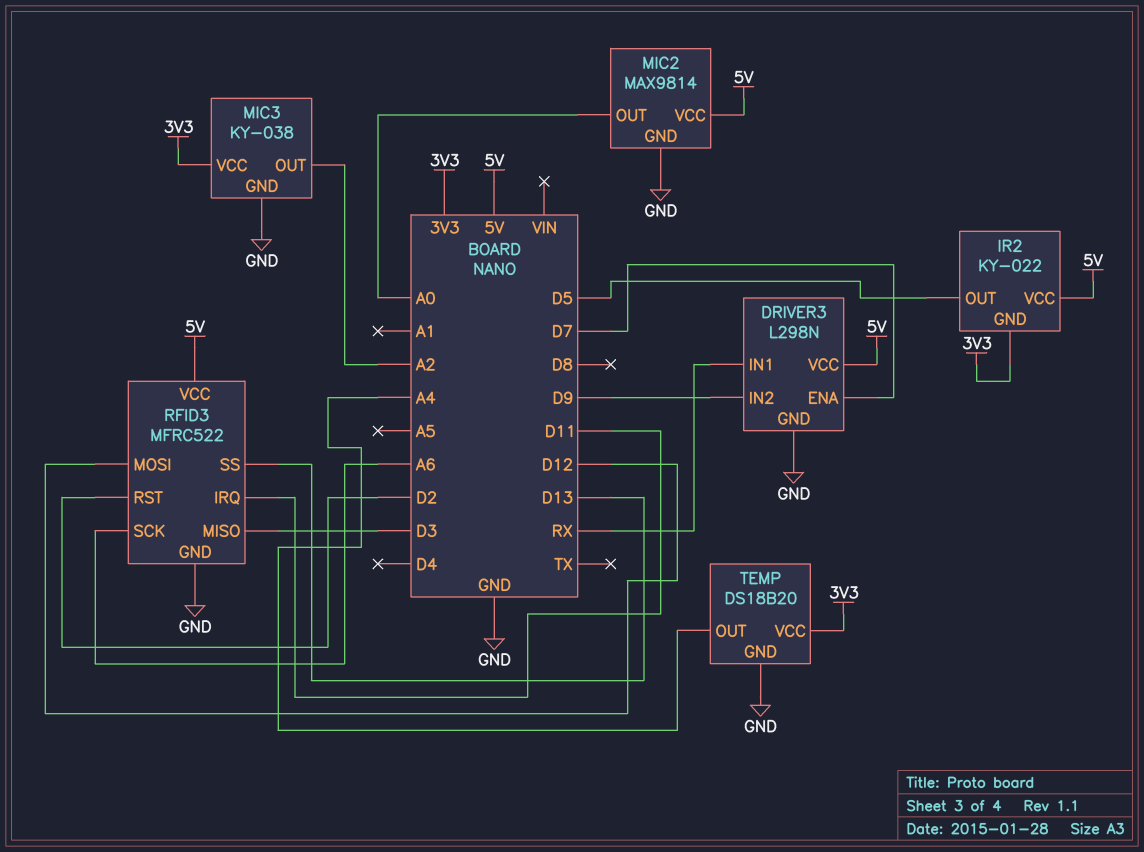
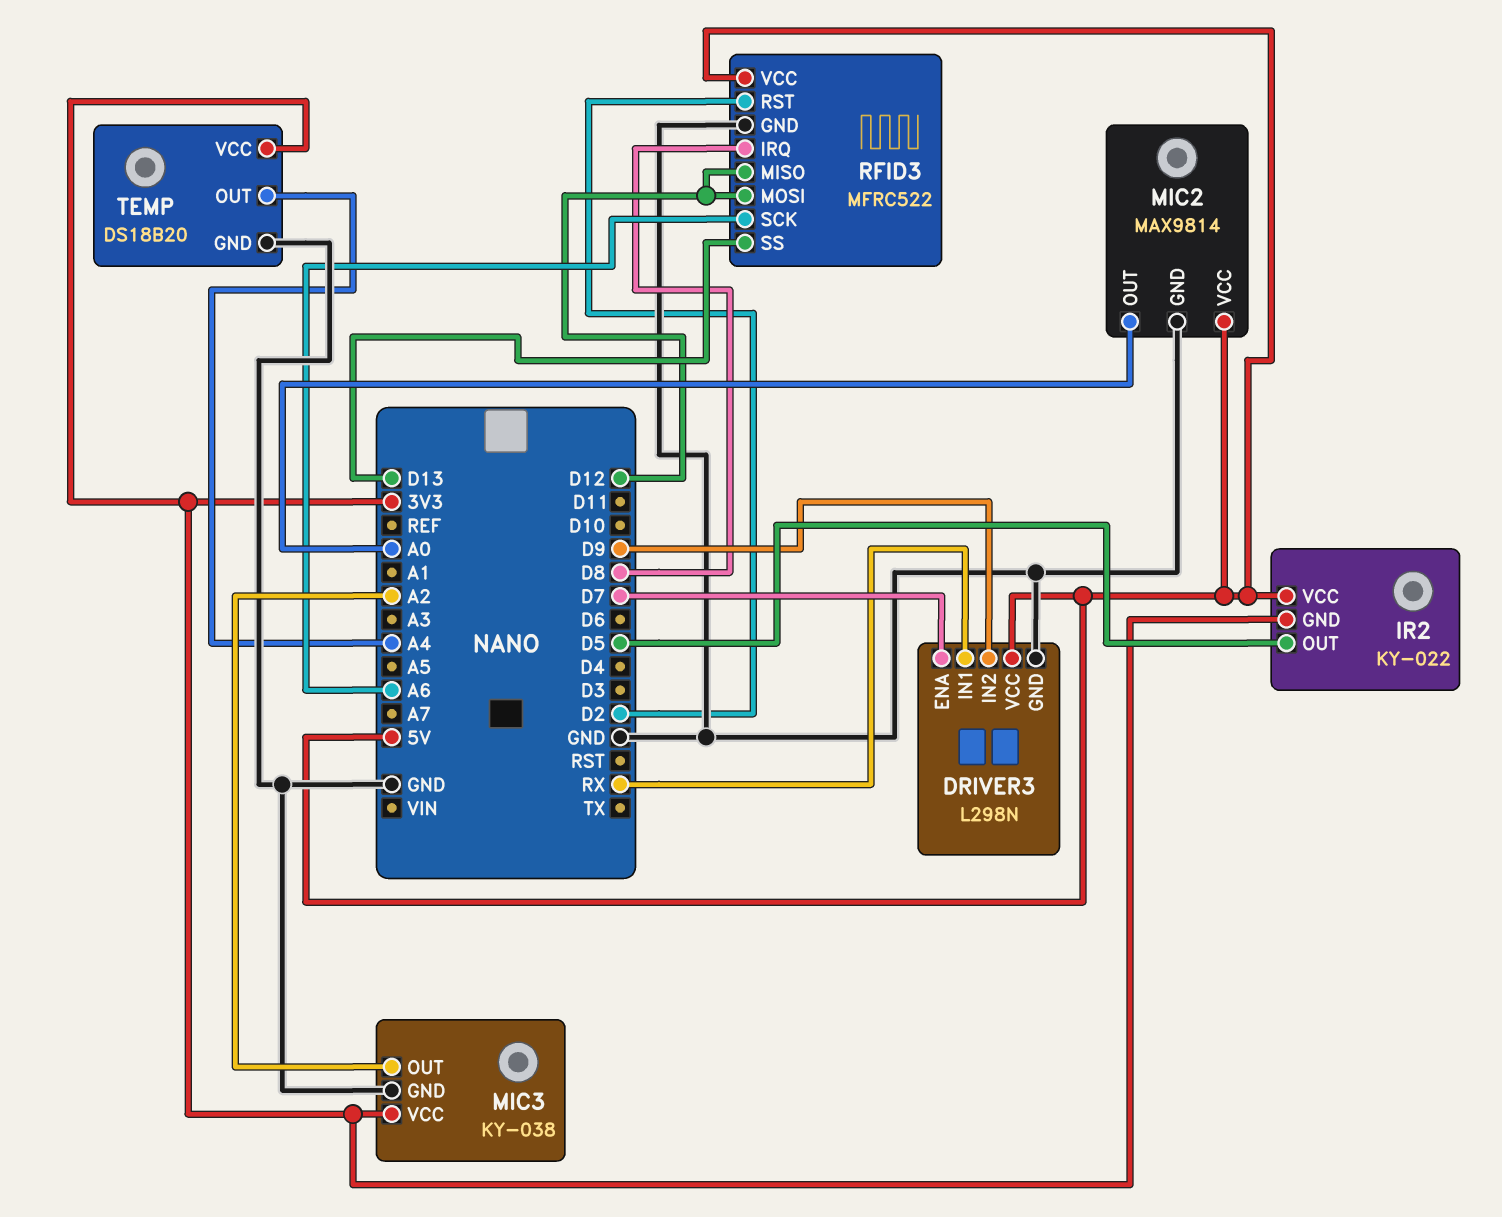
RFID3 pin IRQ: D11 -> D8
RFID3 pin MISO: D3 -> D12

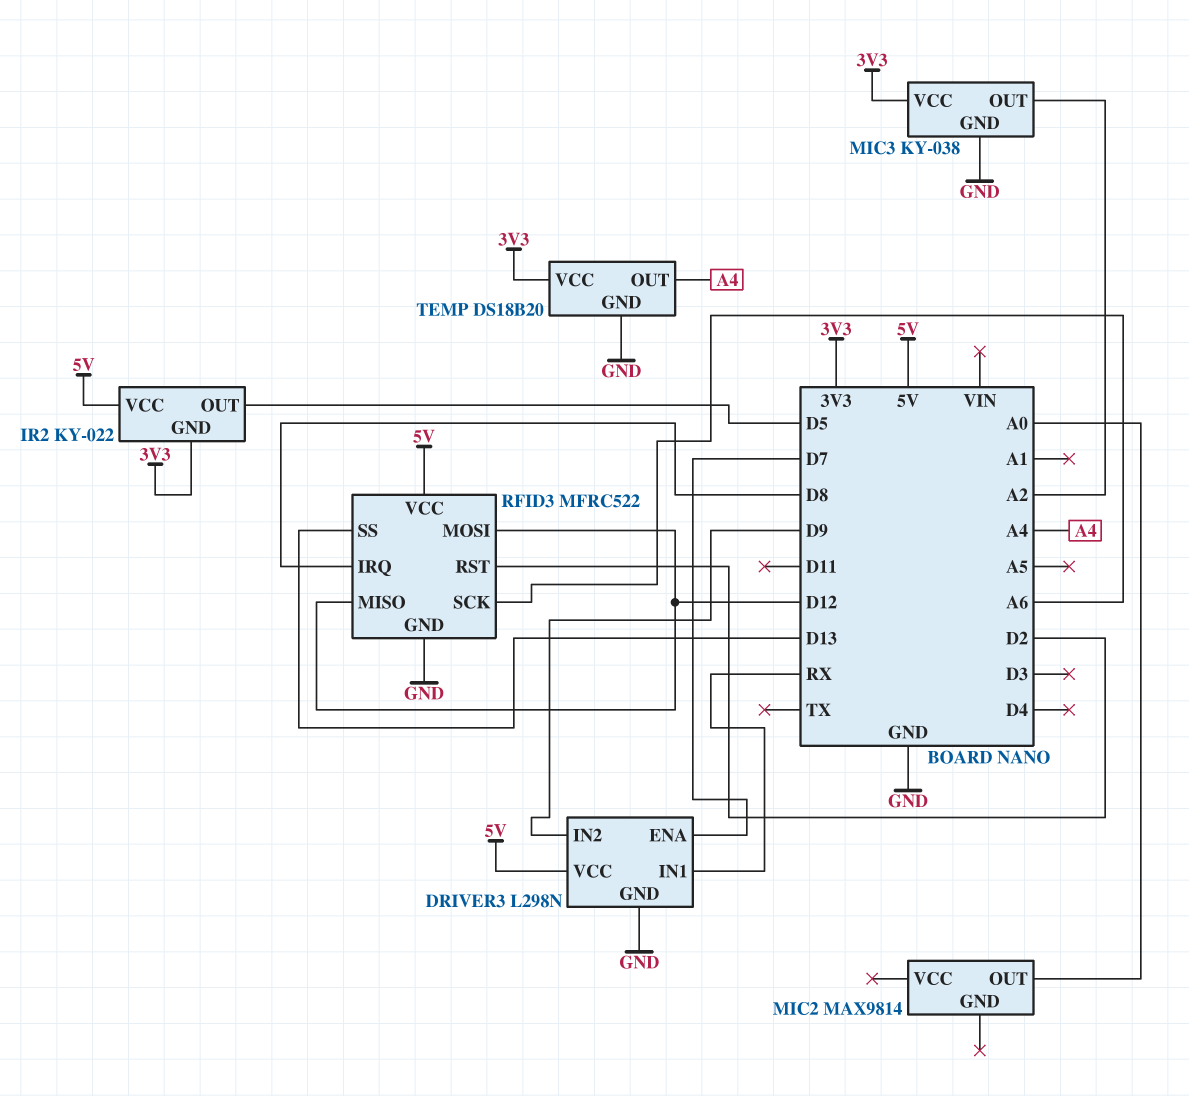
MIC2 pin GND: GND -> none
MIC2 pin VCC: 5V -> none

